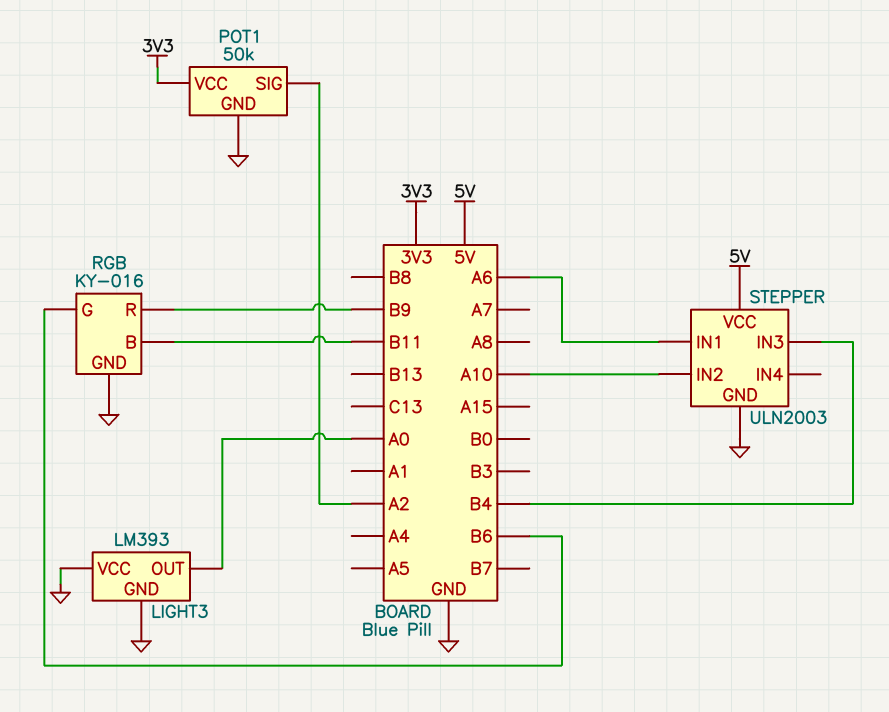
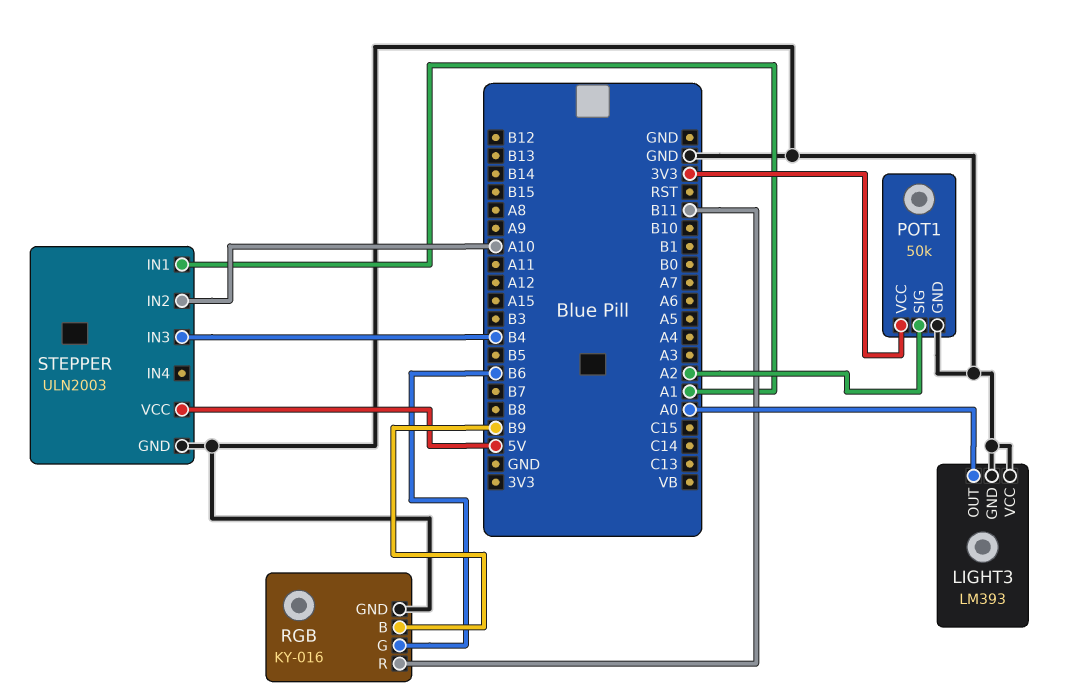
RGB pin B: B11 -> B9
RGB pin R: B9 -> B11
STEPPER pin IN1: A6 -> A1

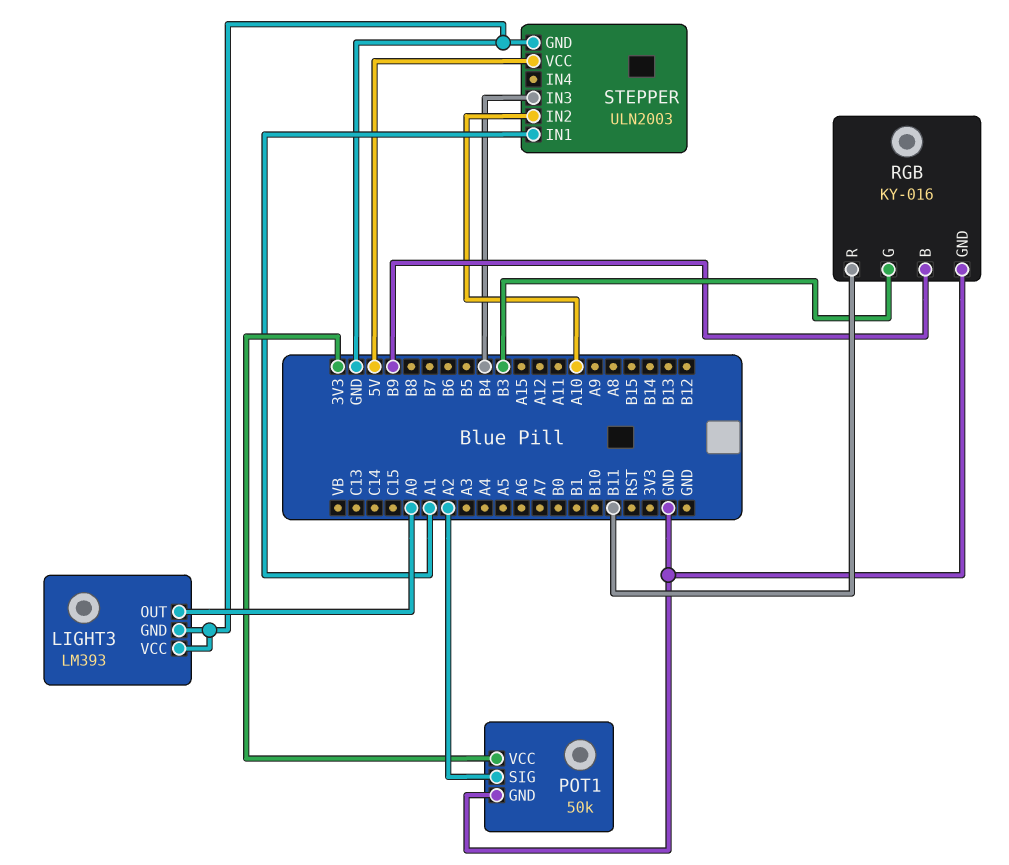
RGB pin G: B6 -> B3

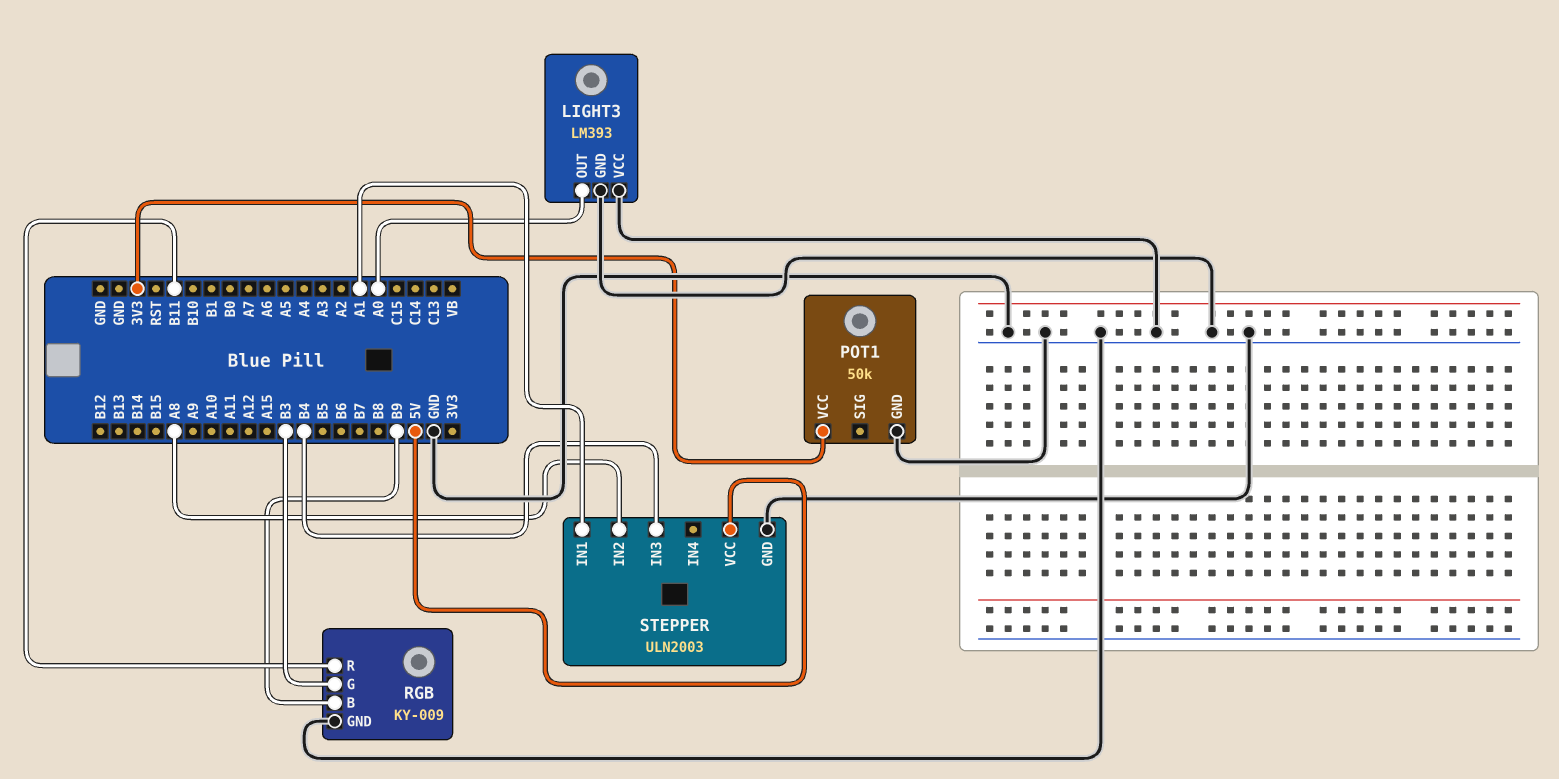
POT1 pin SIG: A2 -> none
RGB: KY-016 -> KY-009
STEPPER pin IN2: A10 -> A8

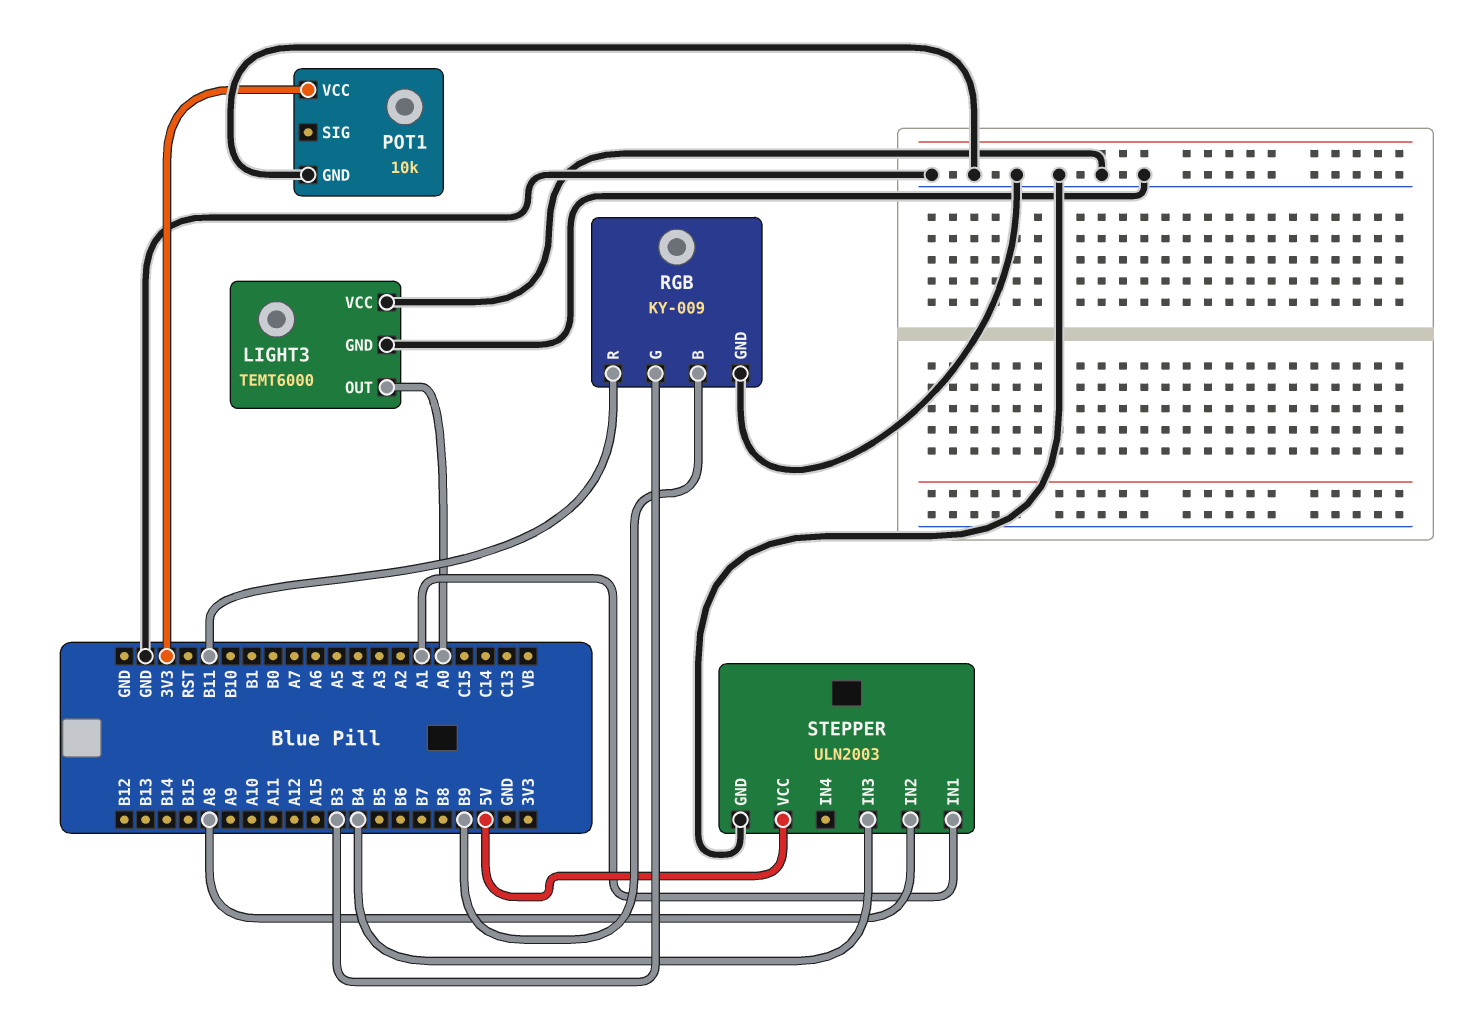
LIGHT3: LM393 -> TEMT6000
POT1: 50k -> 10k

